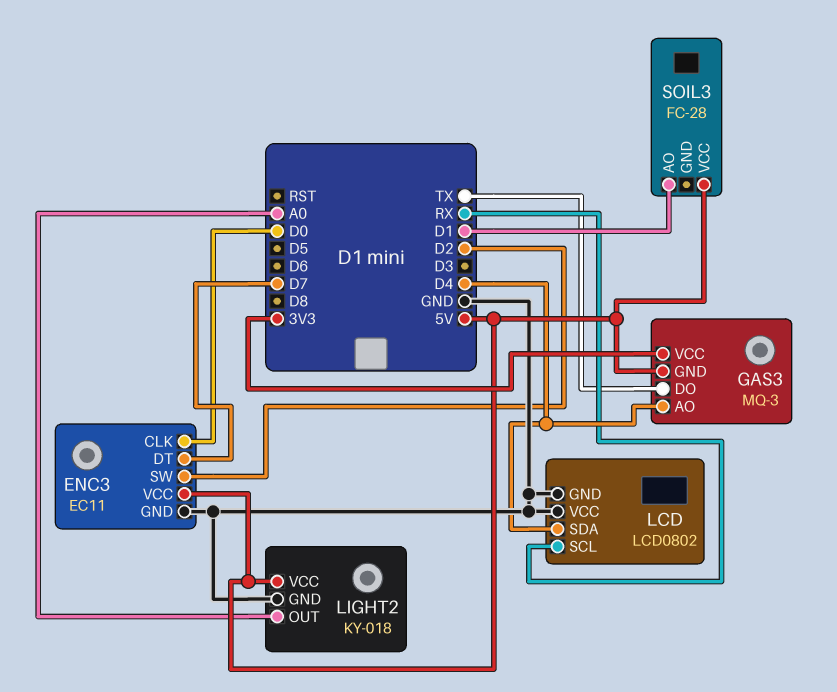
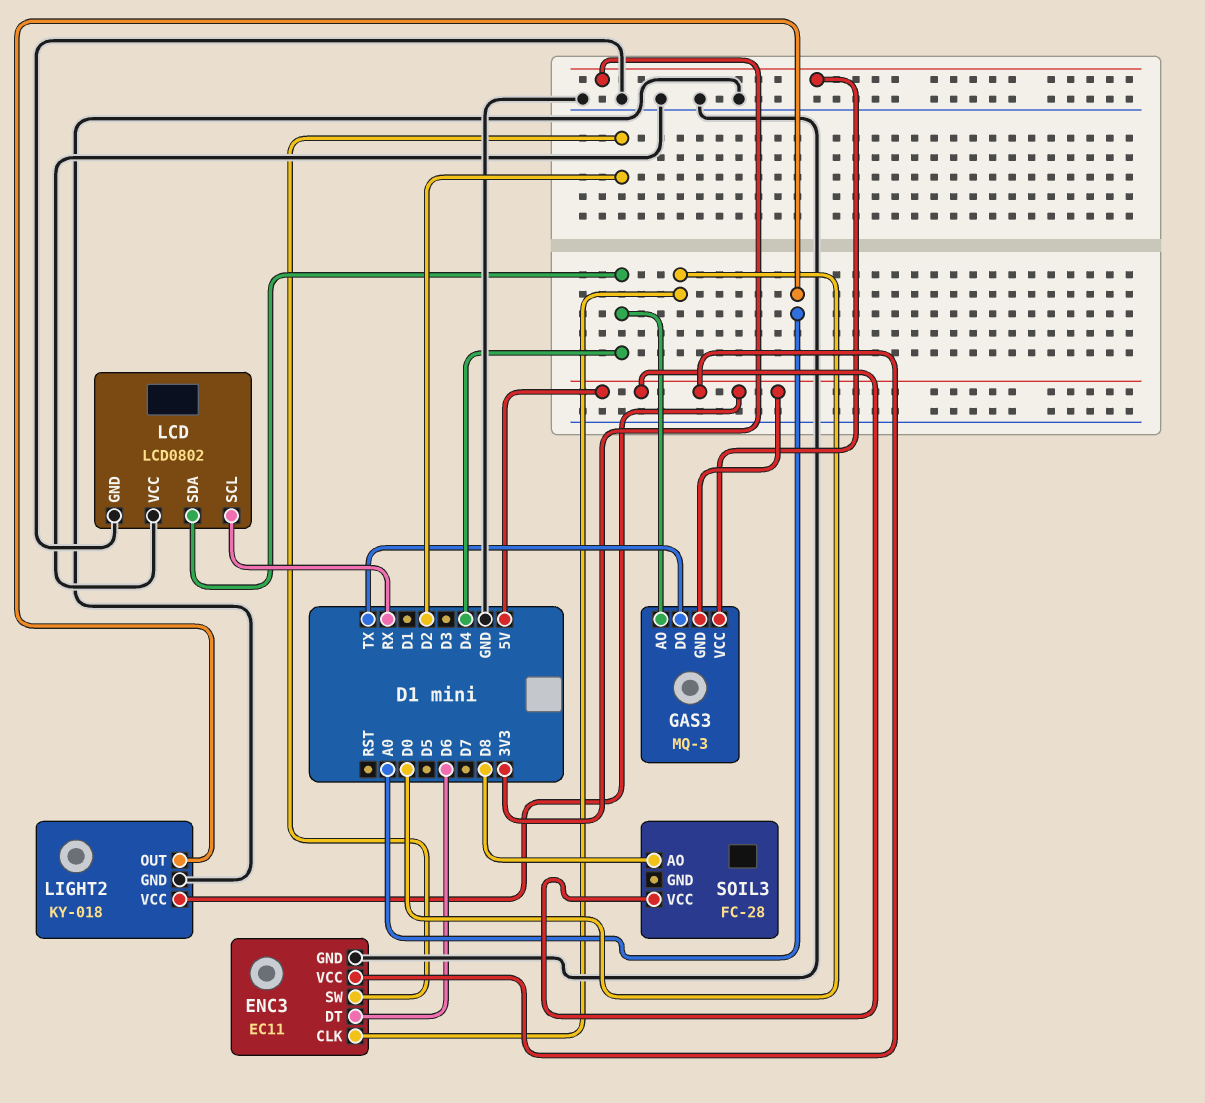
ENC3 pin DT: D7 -> D6
SOIL3 pin AO: D1 -> D8

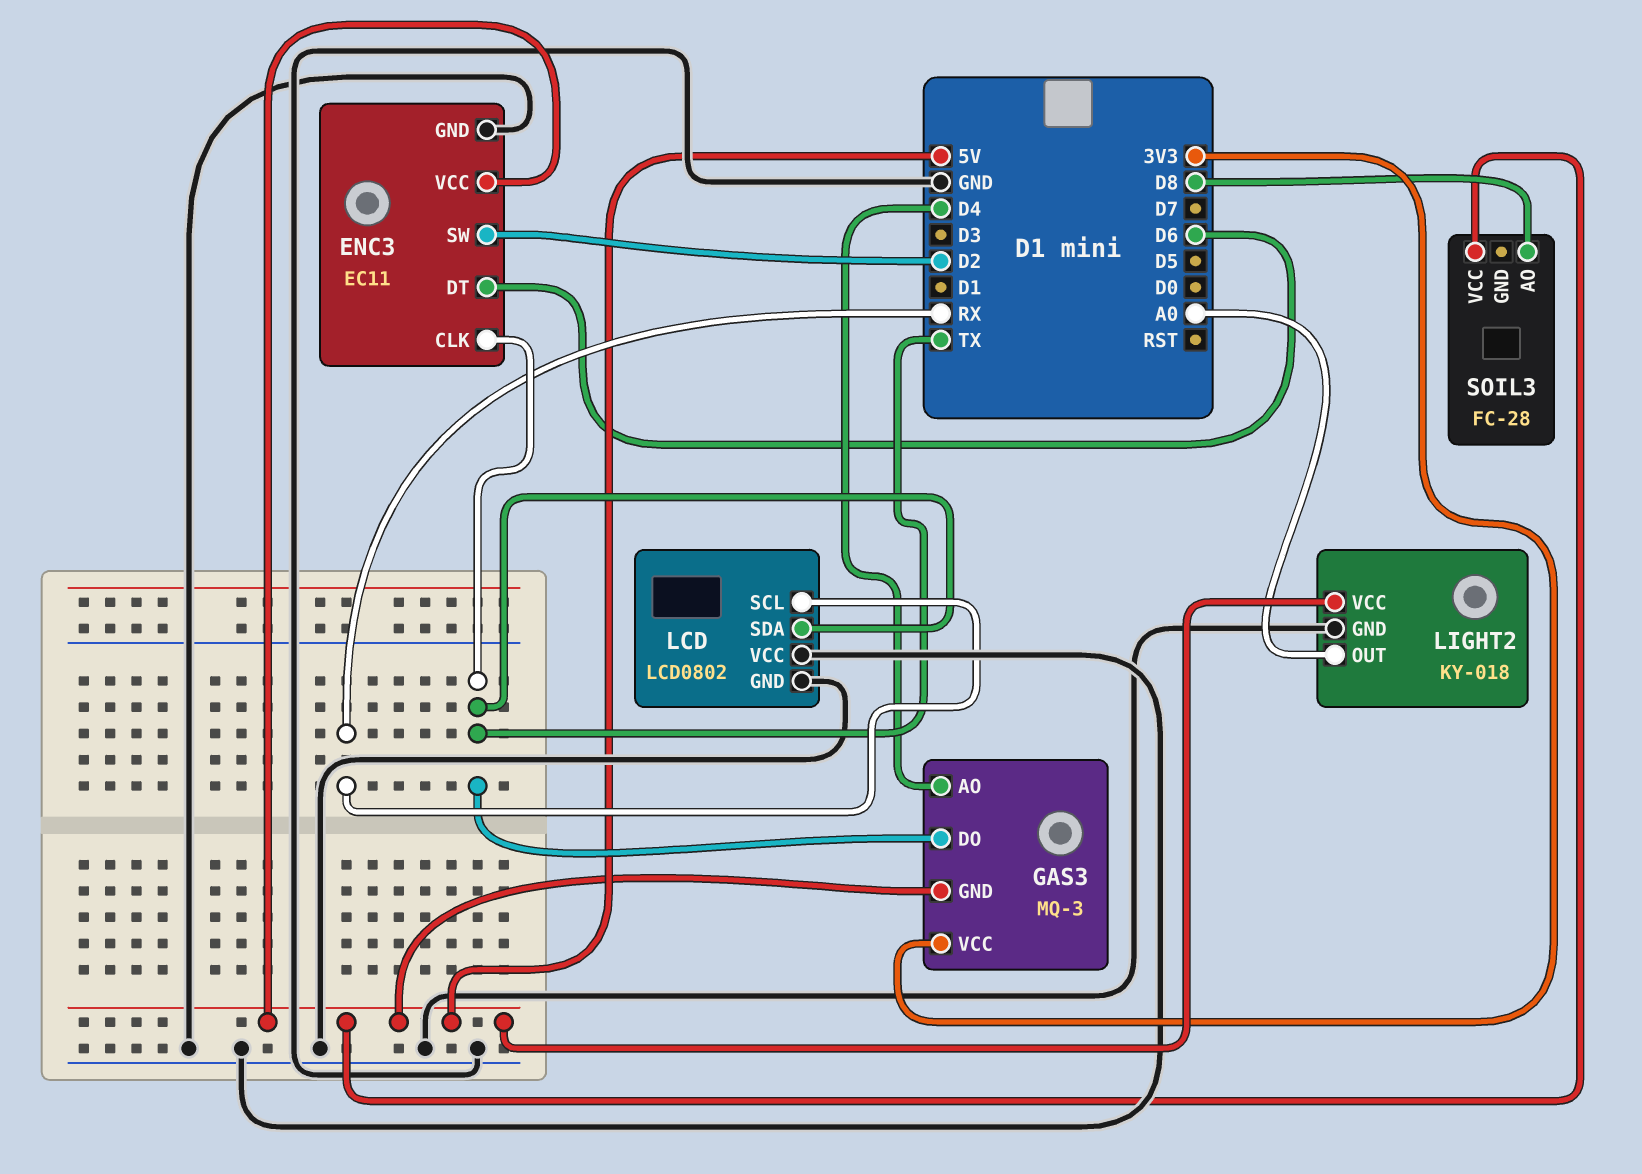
ENC3 pin CLK: D0 -> TX
LCD pin SDA: D4 -> TX

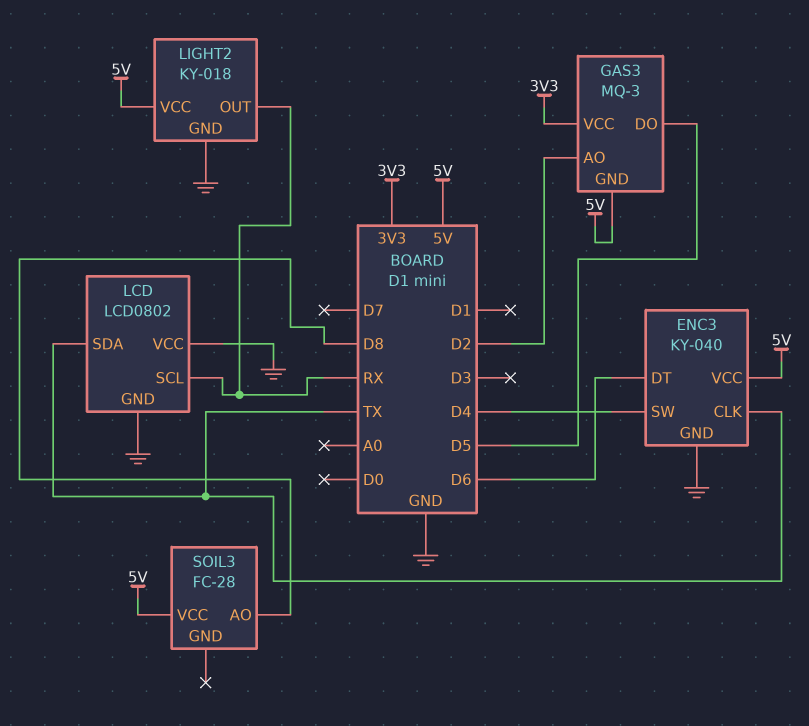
ENC3: EC11 -> KY-040
ENC3 pin SW: D2 -> D4
GAS3 pin AO: D4 -> D2
GAS3 pin DO: TX -> D5
LIGHT2 pin OUT: A0 -> RX

